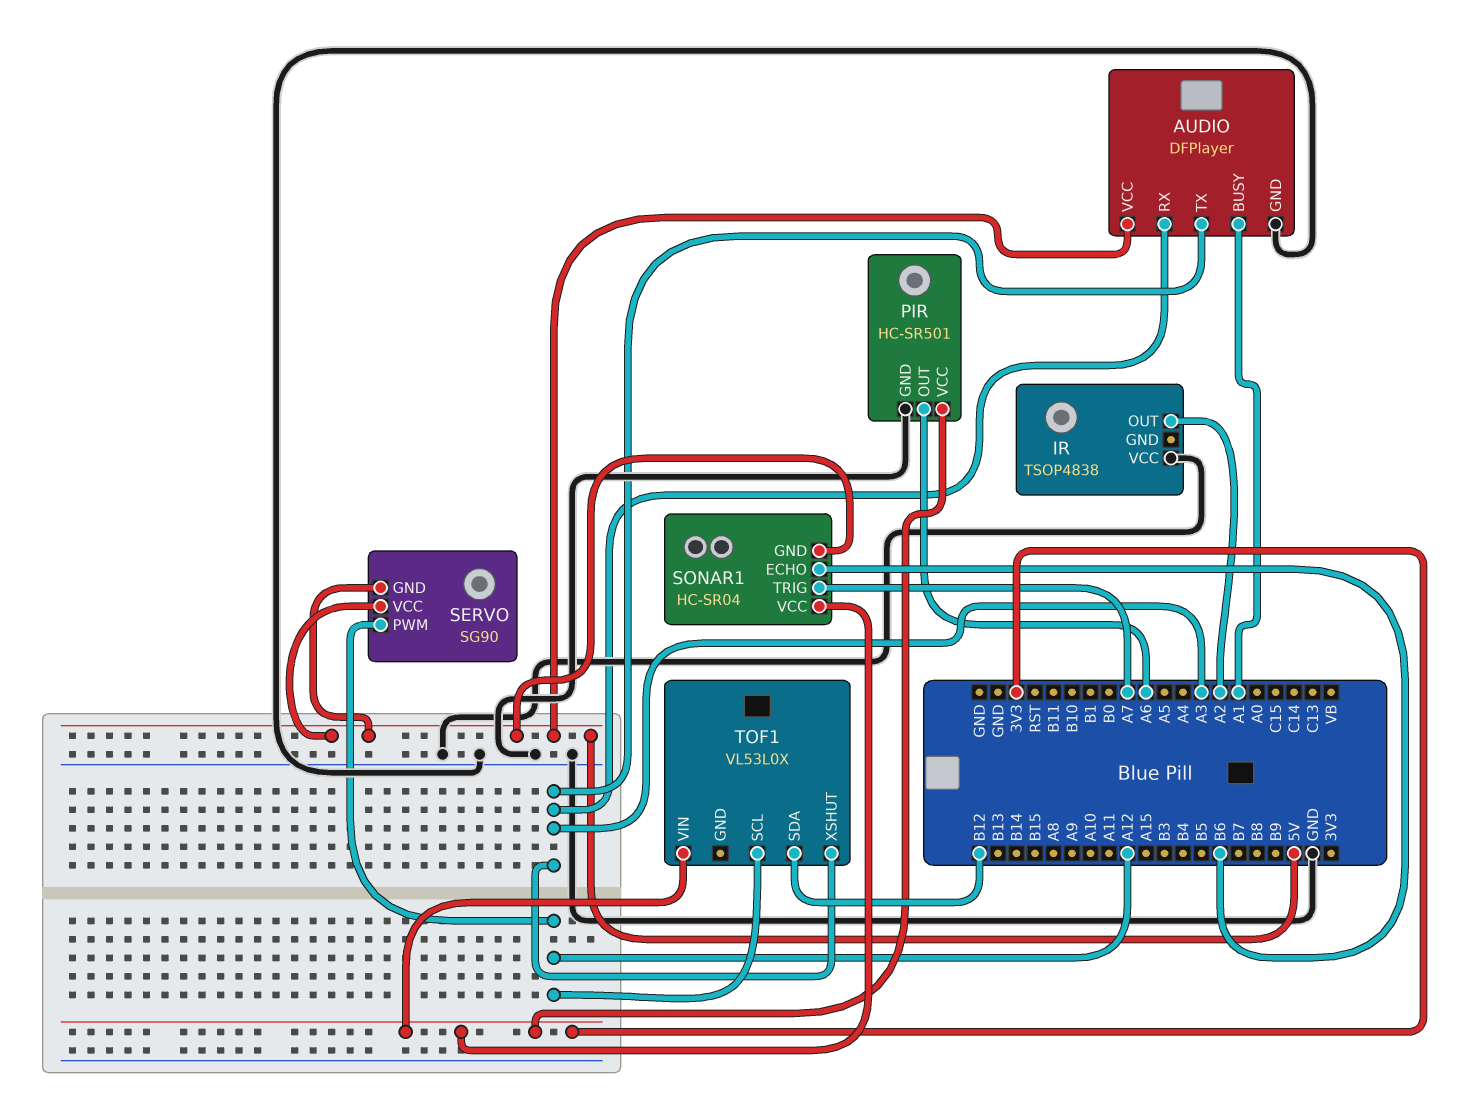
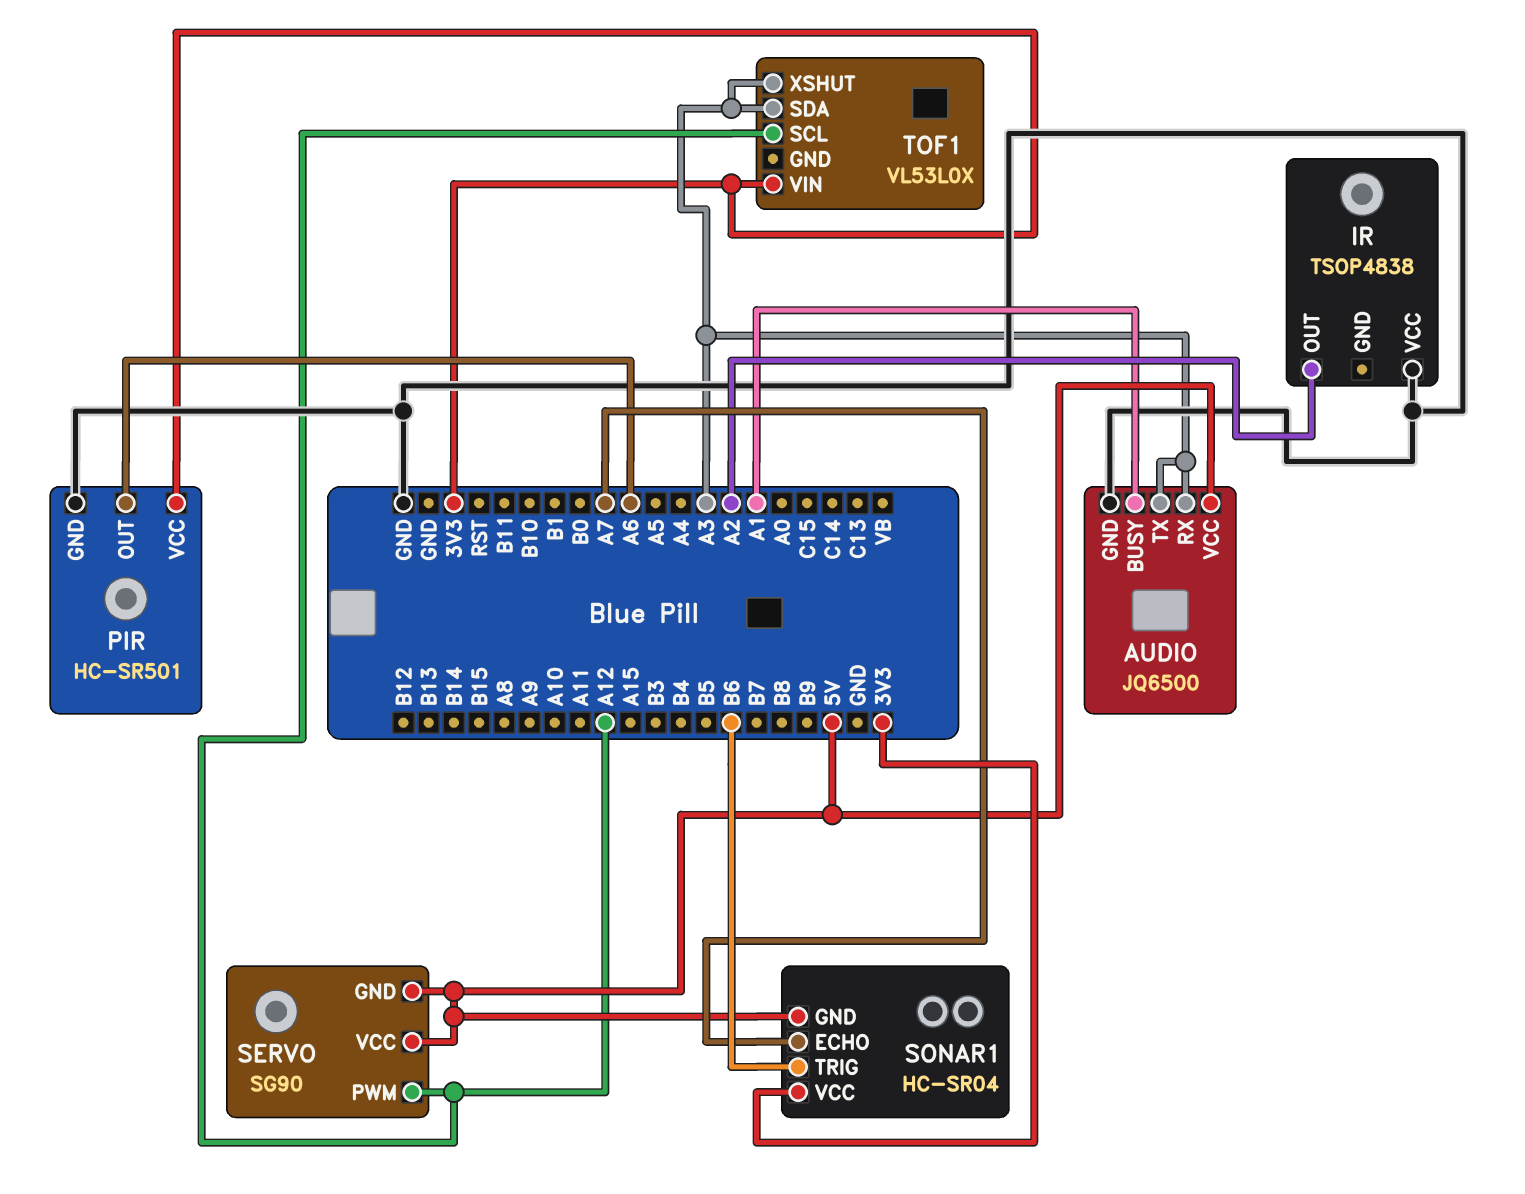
AUDIO: DFPlayer -> JQ6500
SONAR1 pin ECHO: B6 -> A7
SONAR1 pin TRIG: A7 -> B6
TOF1 pin SDA: B12 -> A3

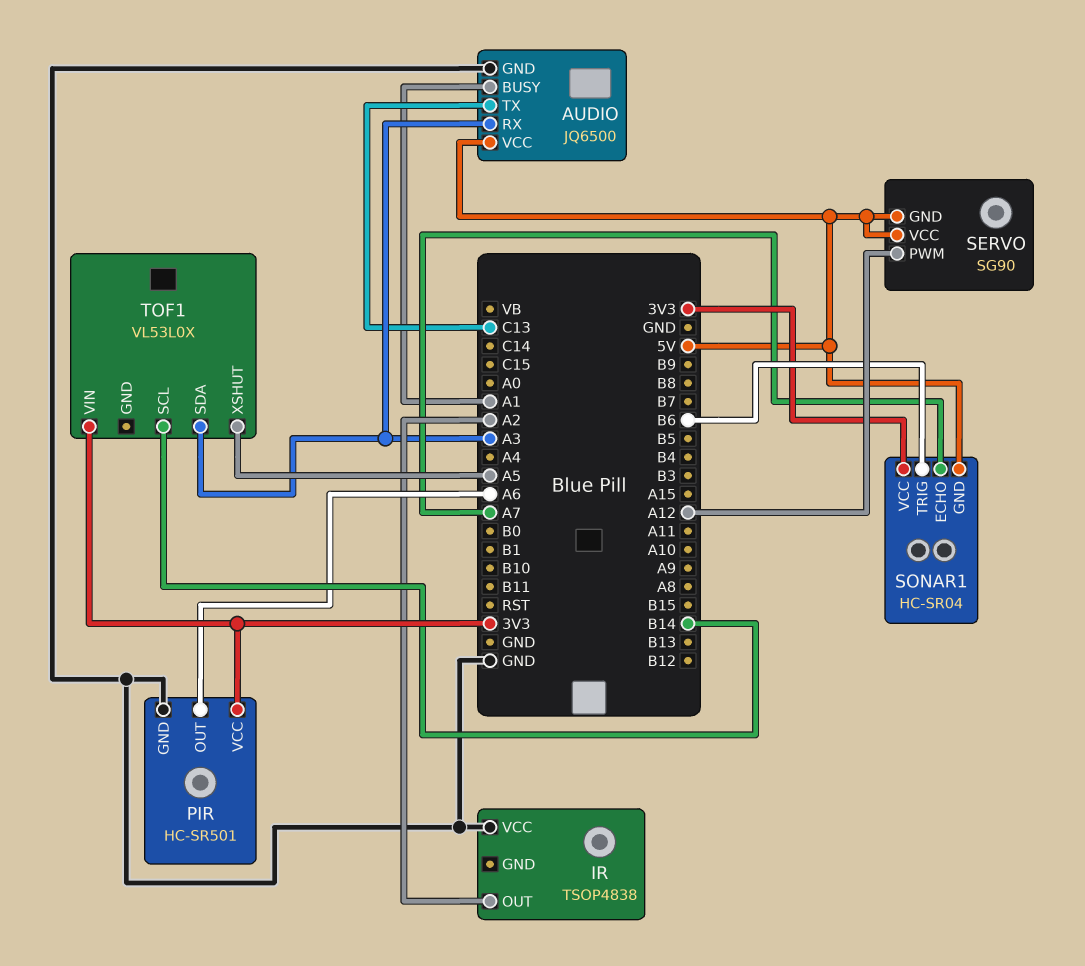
AUDIO pin TX: A3 -> C13
TOF1 pin SCL: A12 -> B14
TOF1 pin XSHUT: A3 -> A5

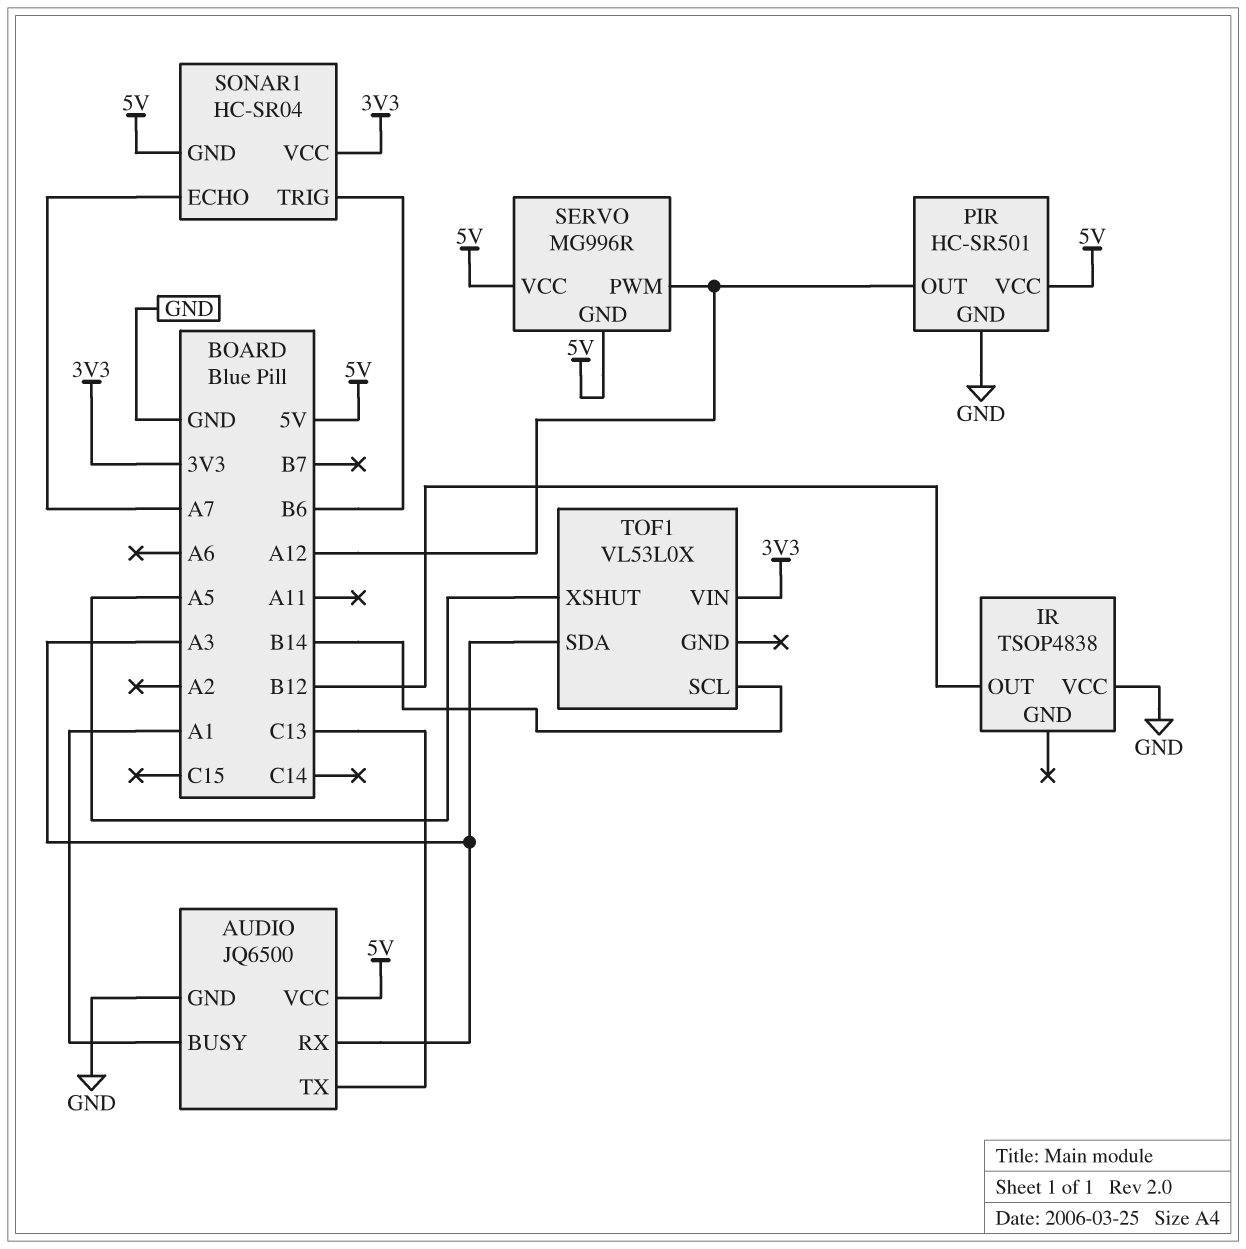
IR pin OUT: A2 -> B12
PIR pin OUT: A6 -> A12
PIR pin VCC: 3V3 -> 5V
SERVO: SG90 -> MG996R

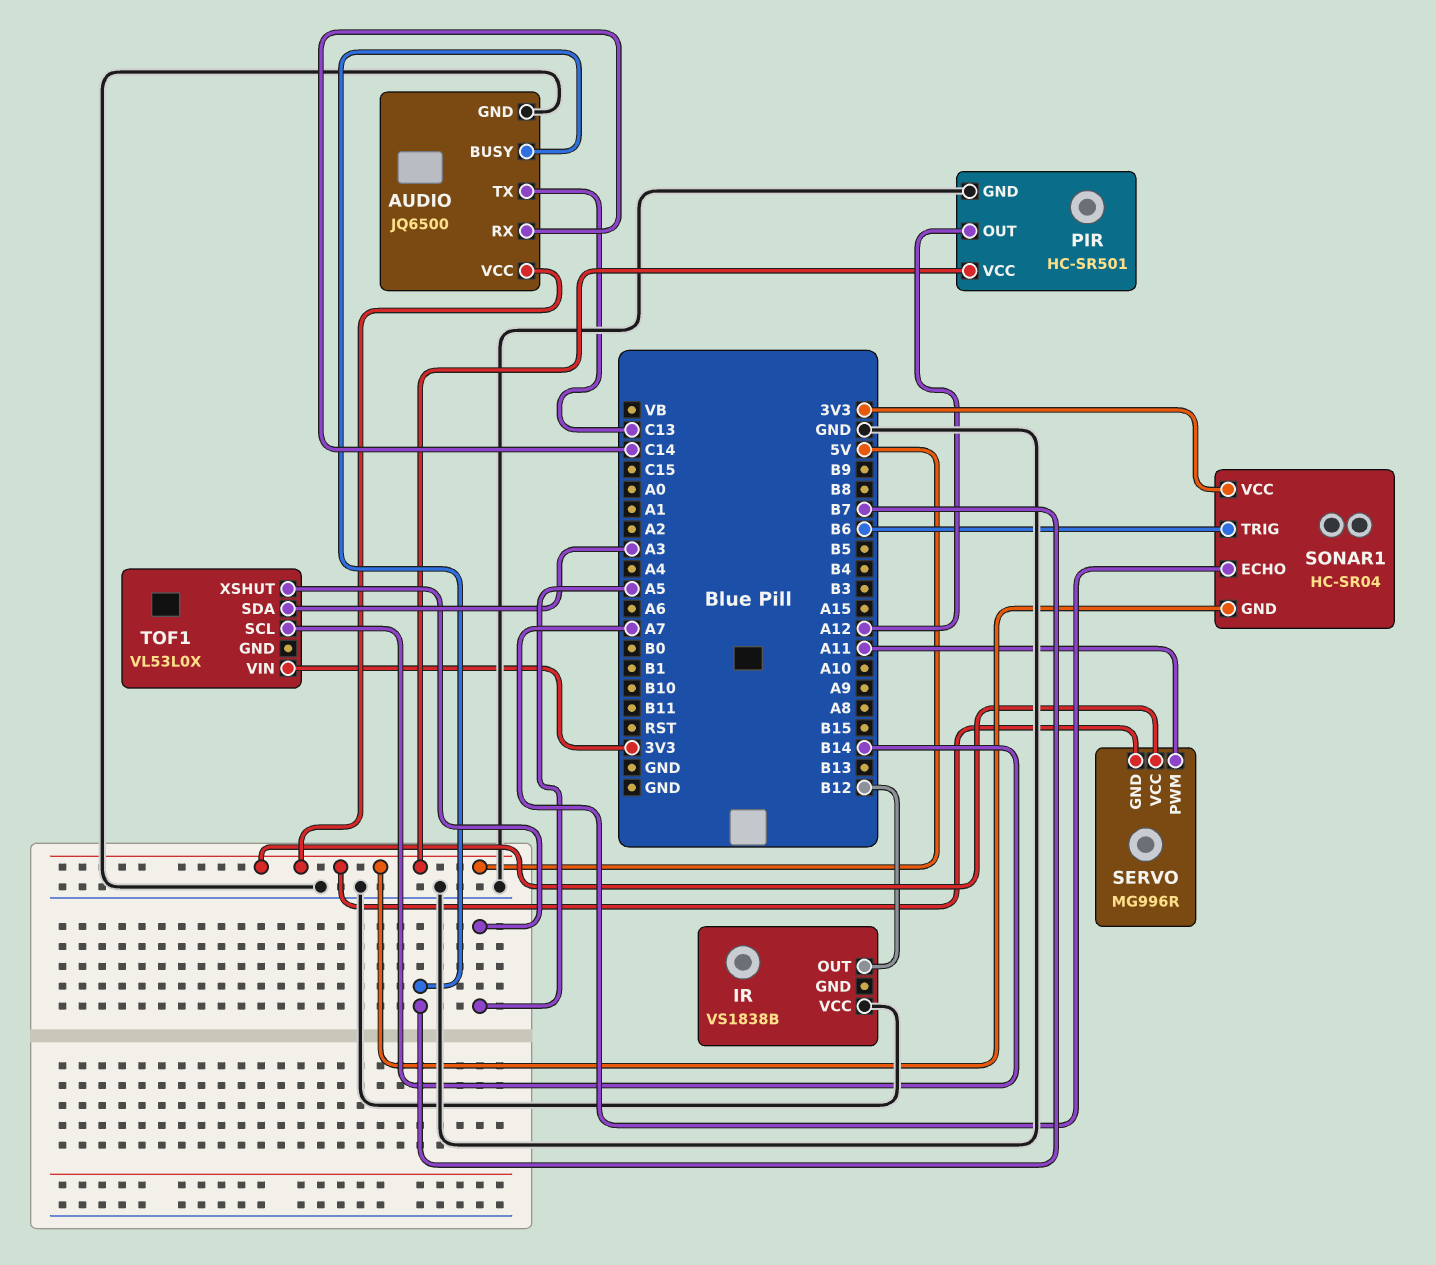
AUDIO pin BUSY: A1 -> B7
AUDIO pin RX: A3 -> C14
IR: TSOP4838 -> VS1838B
SERVO pin PWM: A12 -> A11

